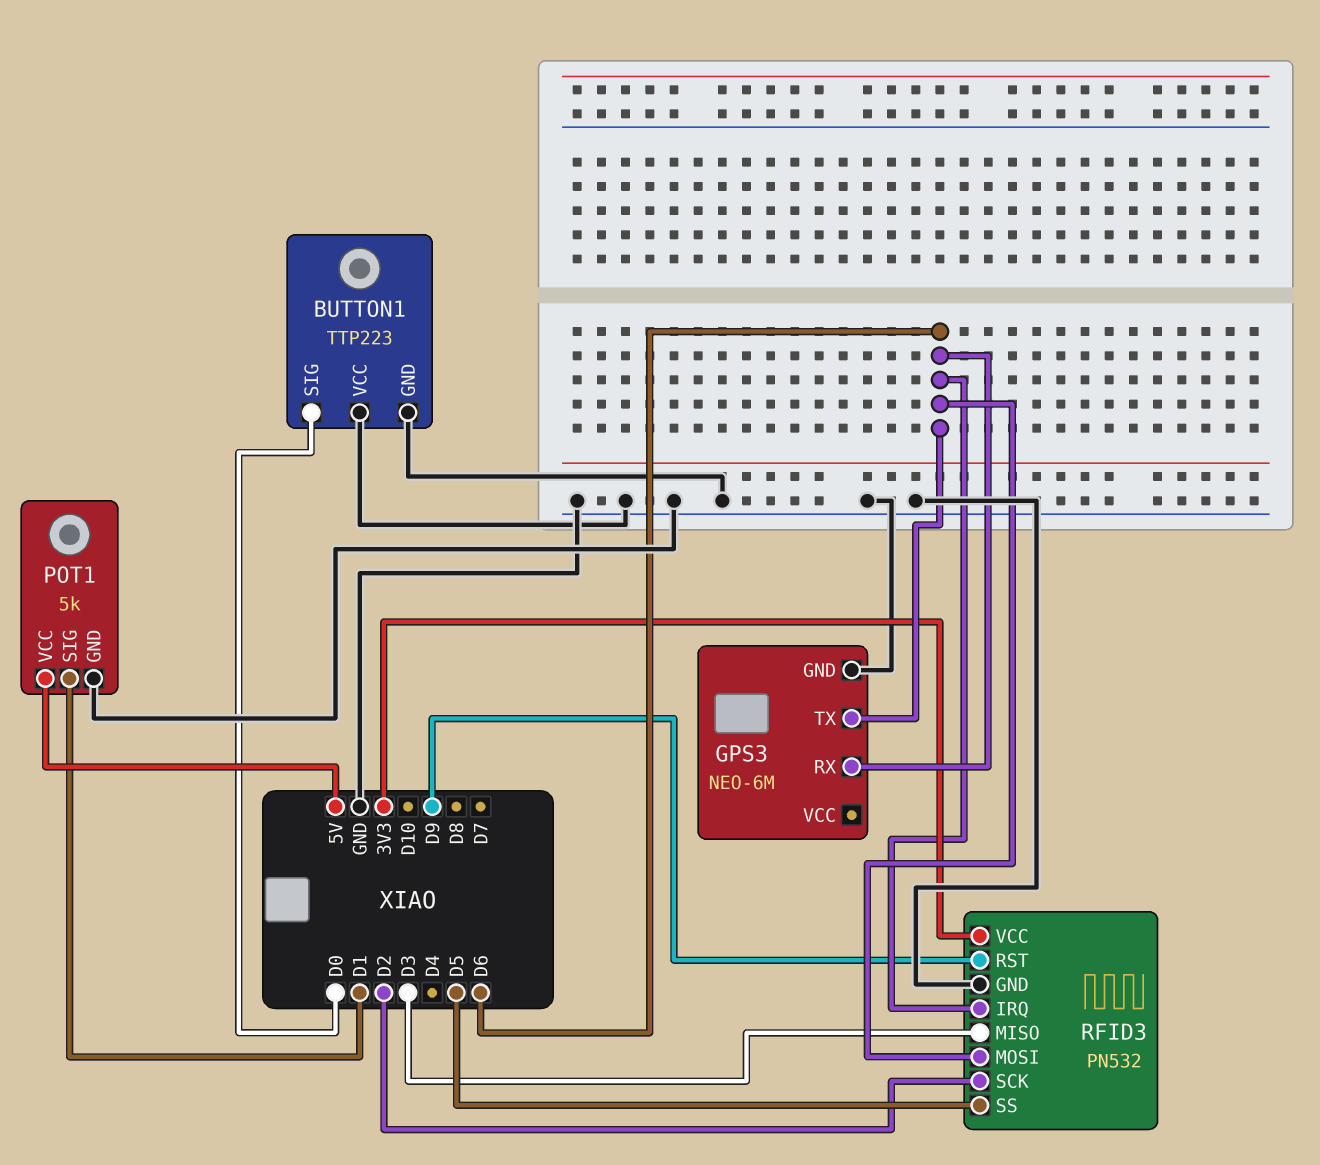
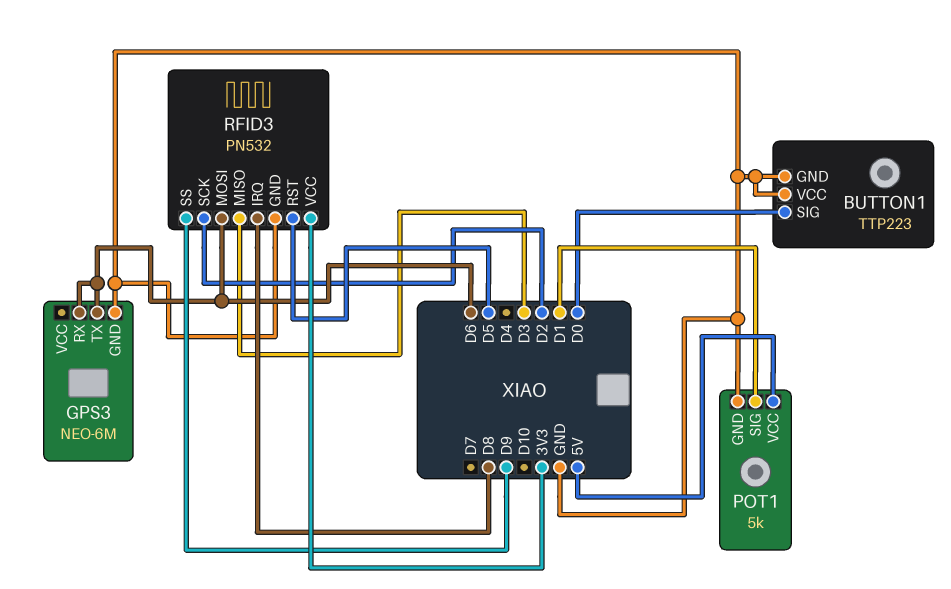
RFID3 pin IRQ: D6 -> D8
RFID3 pin RST: D9 -> D5
RFID3 pin SS: D5 -> D9

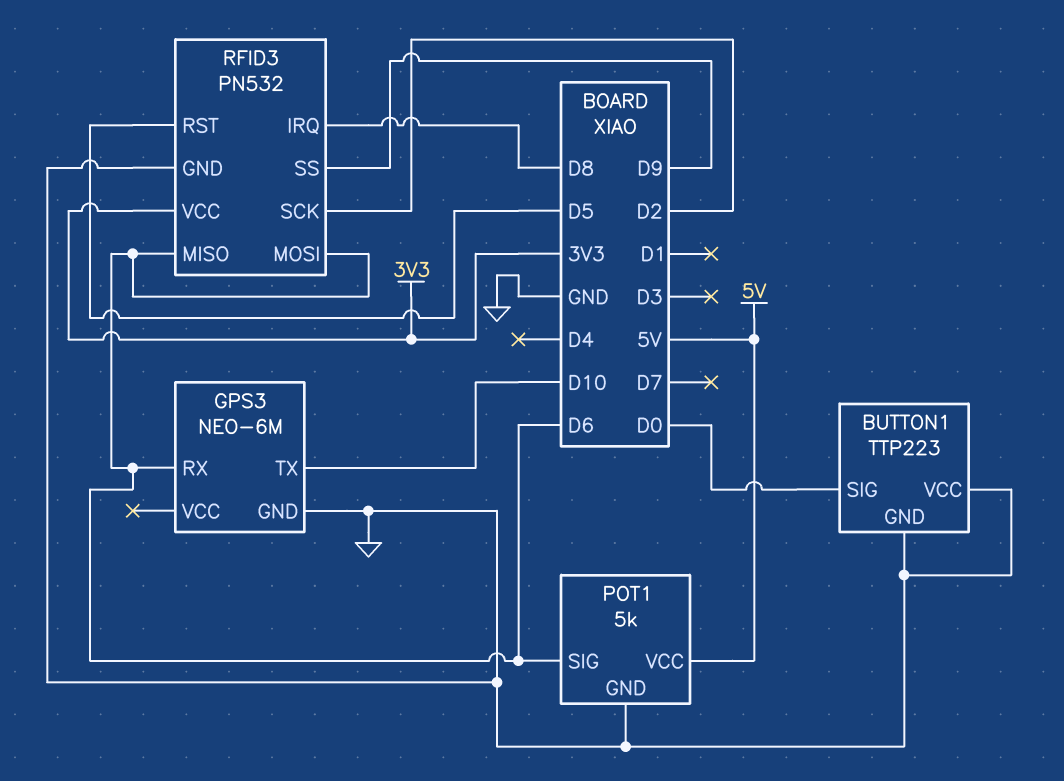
GPS3 pin TX: D6 -> D10
POT1 pin SIG: D1 -> D6
RFID3 pin MISO: D3 -> D6

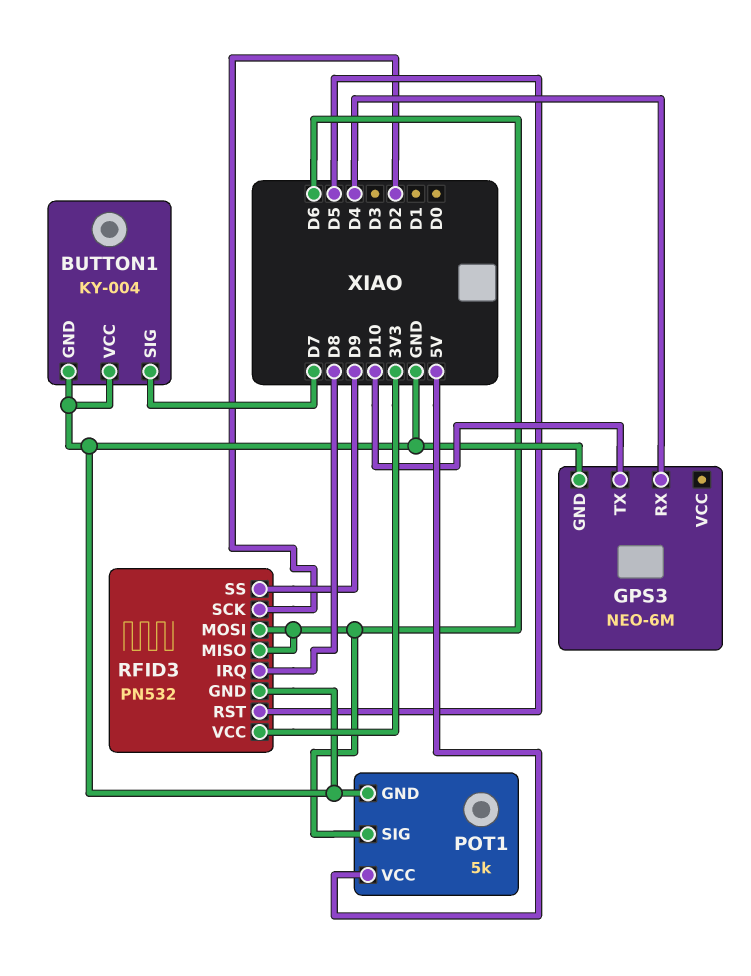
BUTTON1: TTP223 -> KY-004
BUTTON1 pin SIG: D0 -> D7
GPS3 pin RX: D6 -> D4

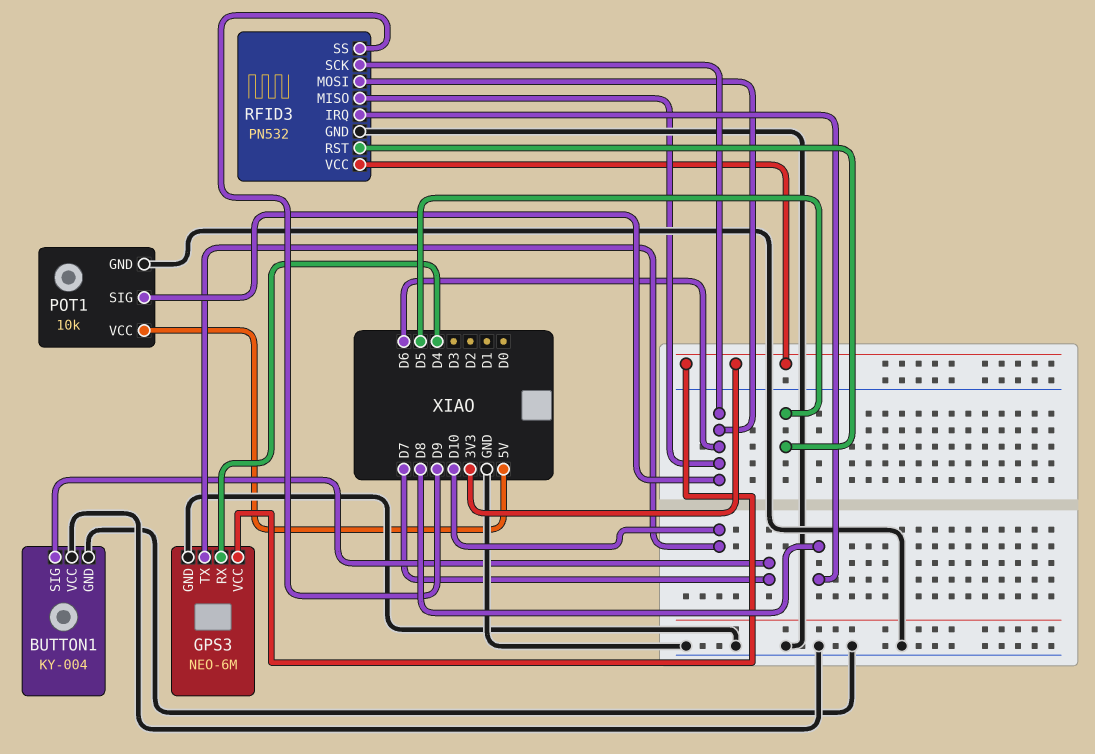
GPS3 pin VCC: none -> 3V3
POT1: 5k -> 10k
RFID3 pin SCK: D2 -> D6

